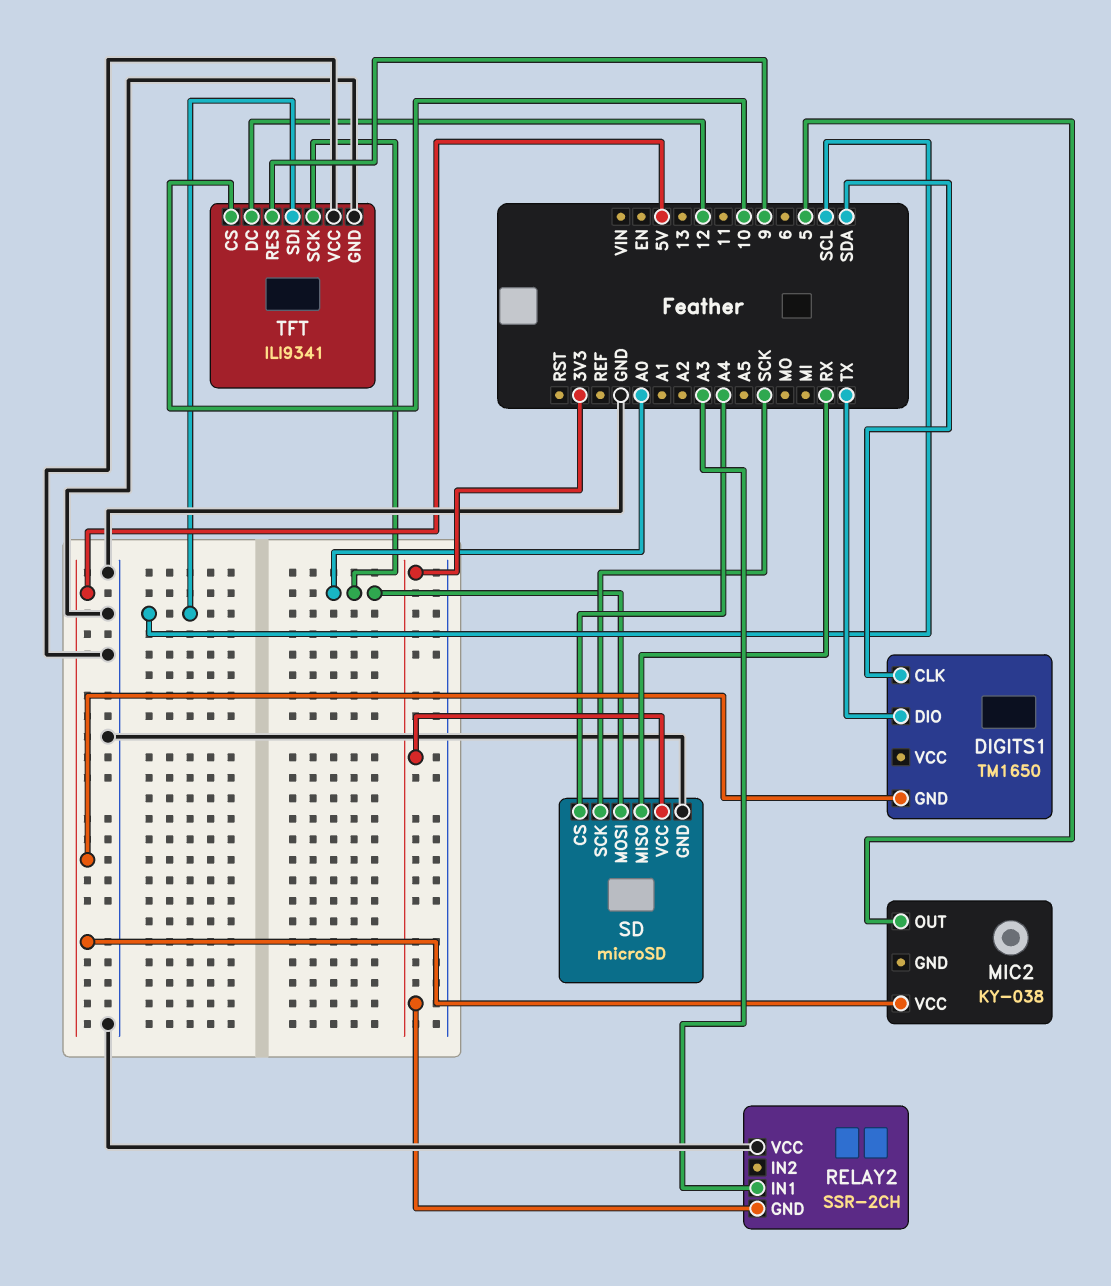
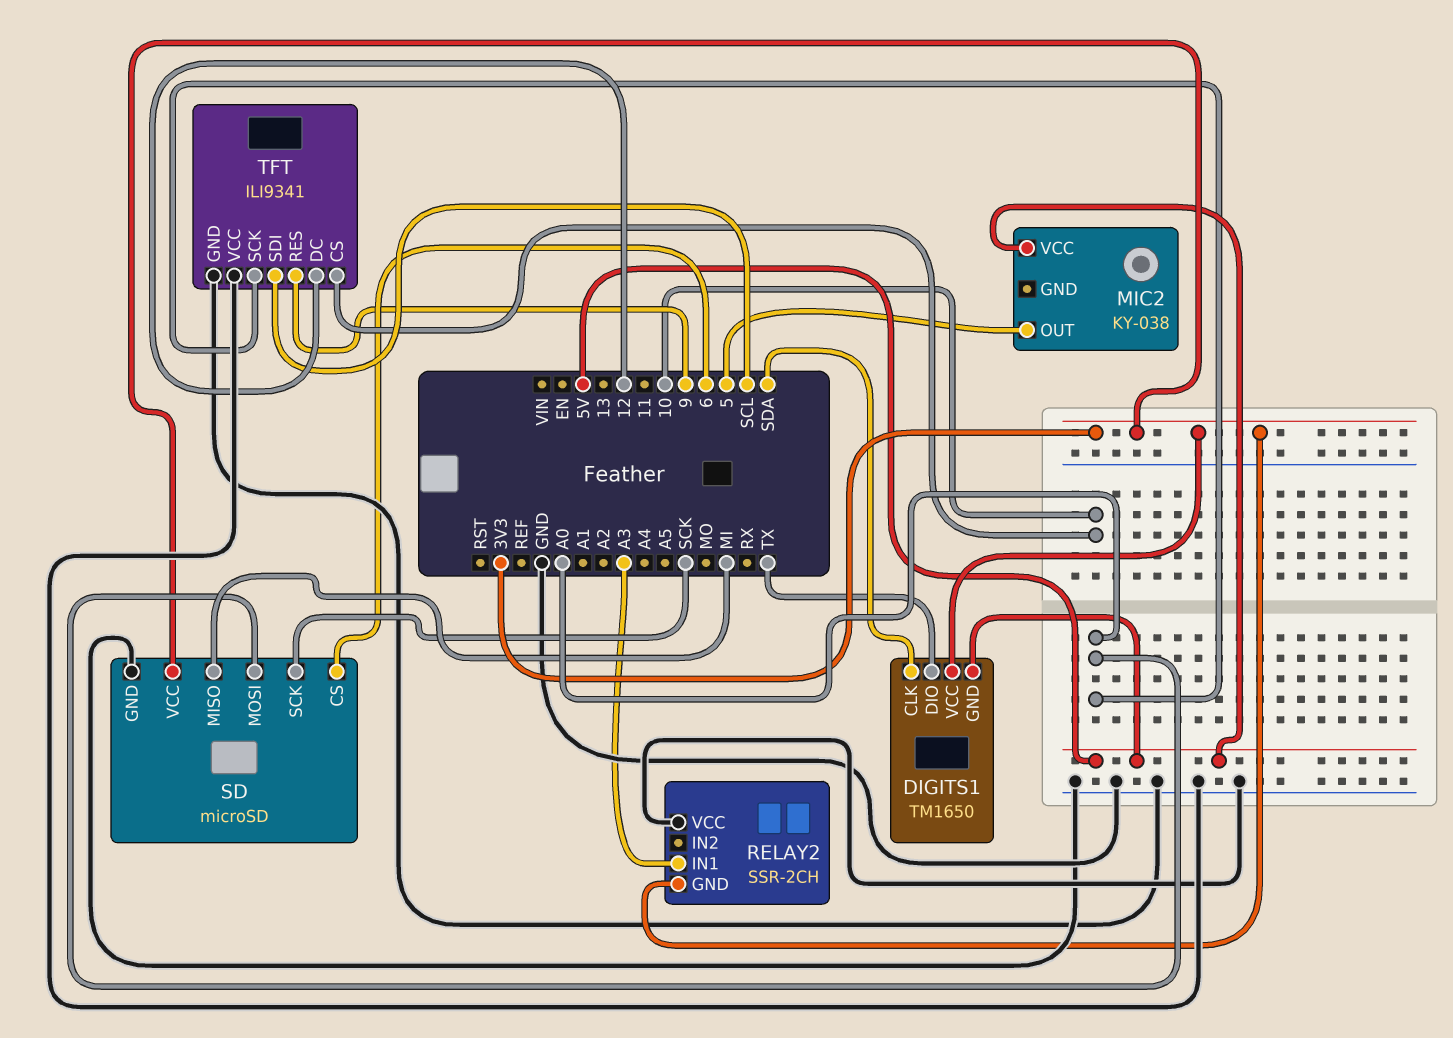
DIGITS1 pin VCC: none -> 3V3
SD pin CS: A4 -> 6
SD pin MISO: RX -> MI

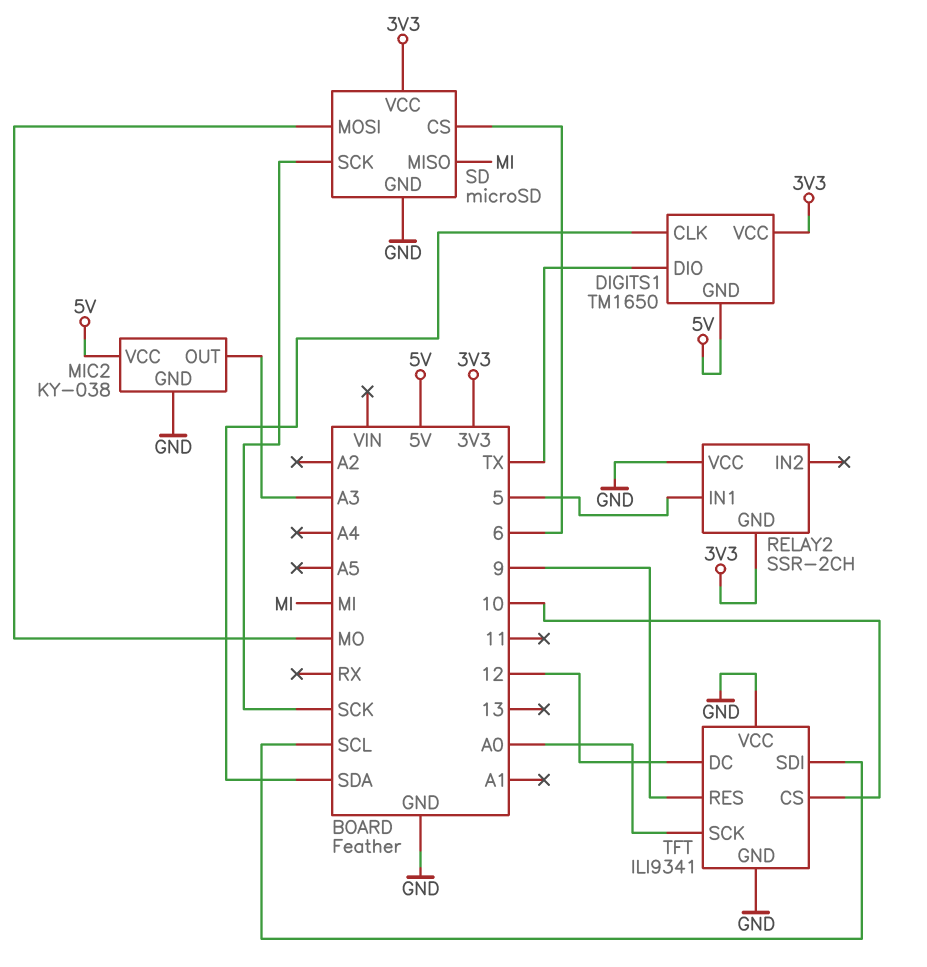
MIC2 pin GND: none -> GND
MIC2 pin OUT: 5 -> A3
RELAY2 pin IN1: A3 -> 5
SD pin MOSI: A0 -> MO

